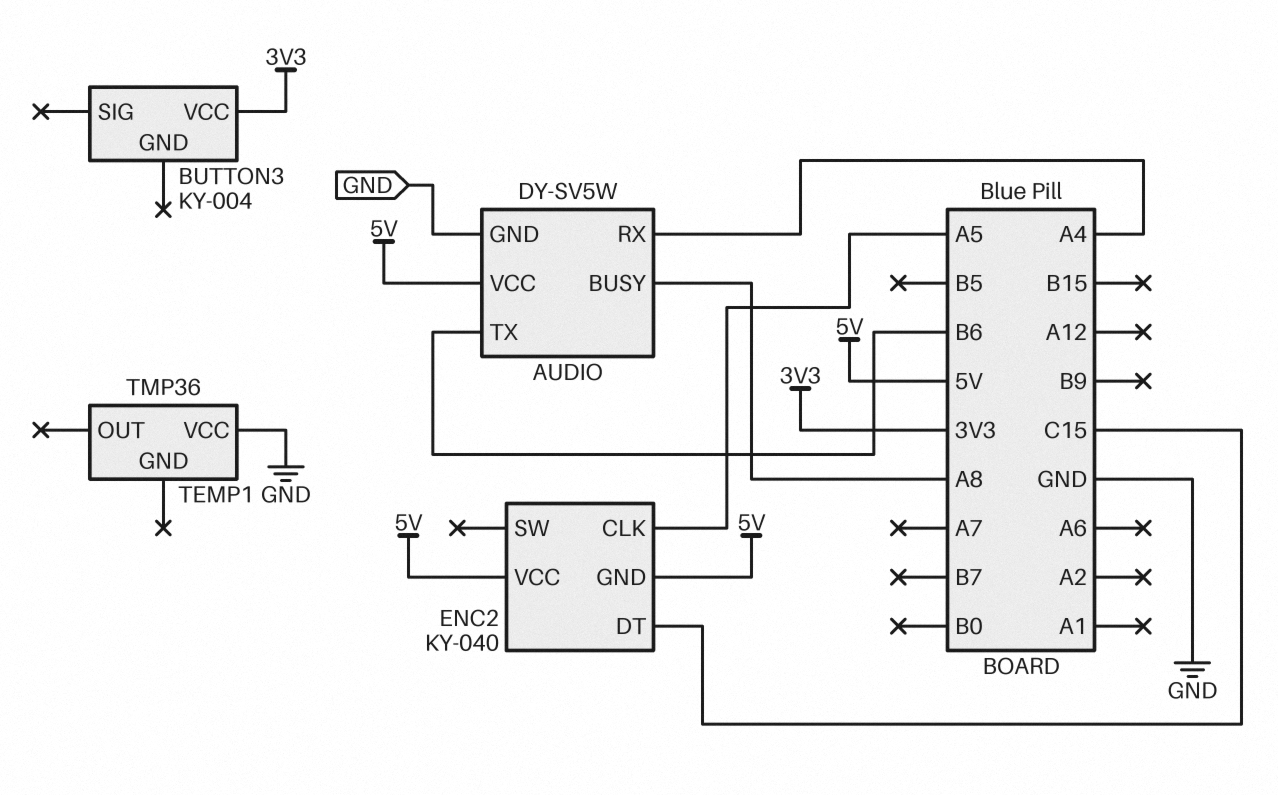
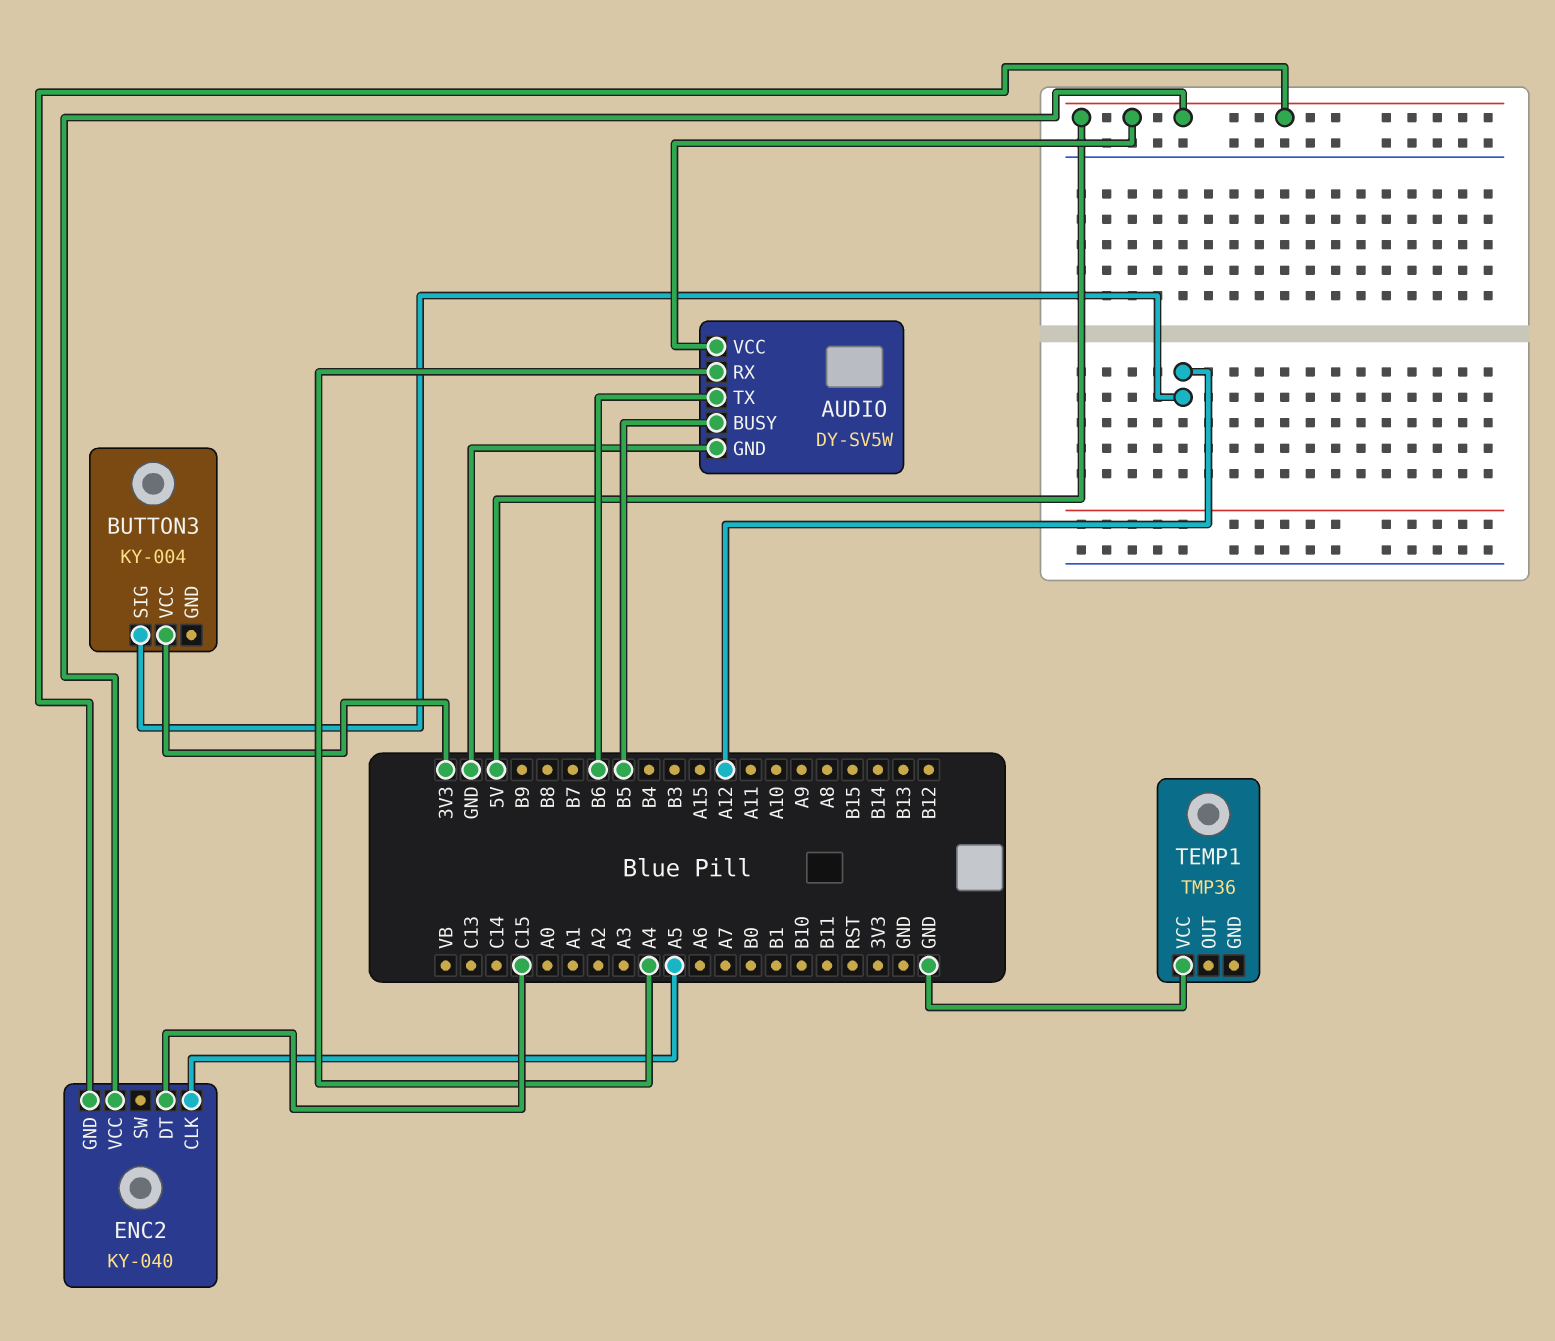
AUDIO pin BUSY: A8 -> B5
BUTTON3 pin SIG: none -> A12

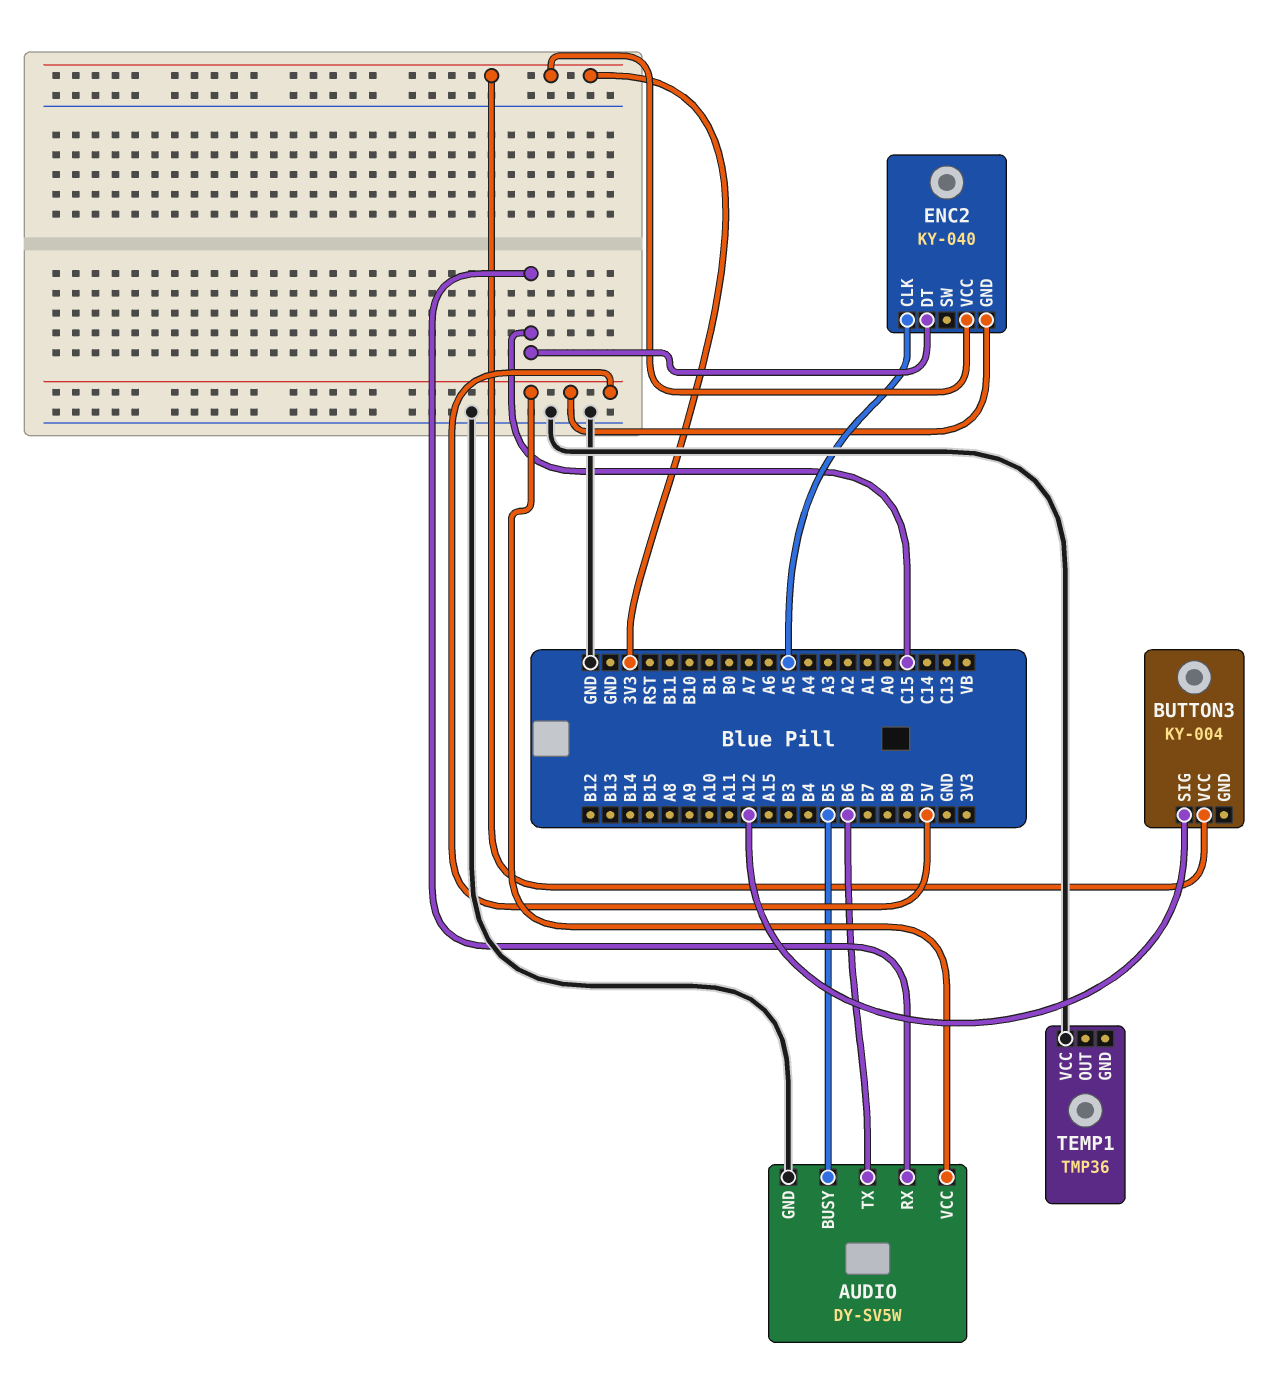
AUDIO pin RX: A4 -> C15
ENC2 pin VCC: 5V -> 3V3

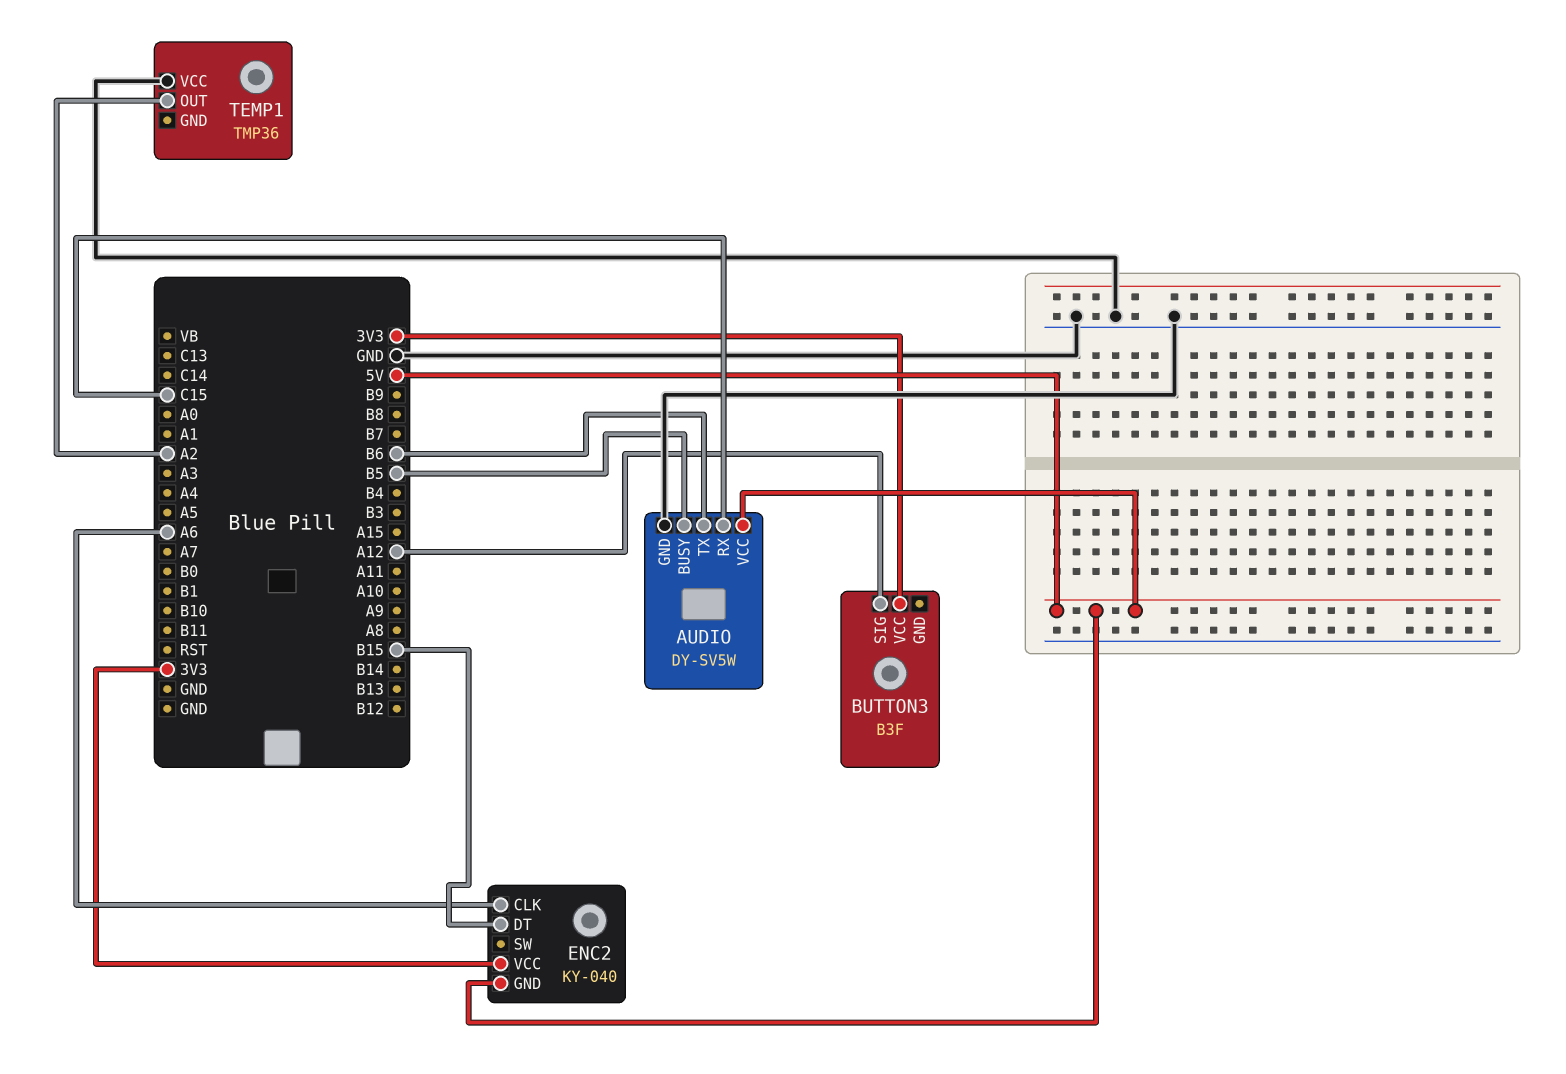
BUTTON3: KY-004 -> B3F
ENC2 pin CLK: A5 -> A6
ENC2 pin DT: C15 -> B15
TEMP1 pin OUT: none -> A2

